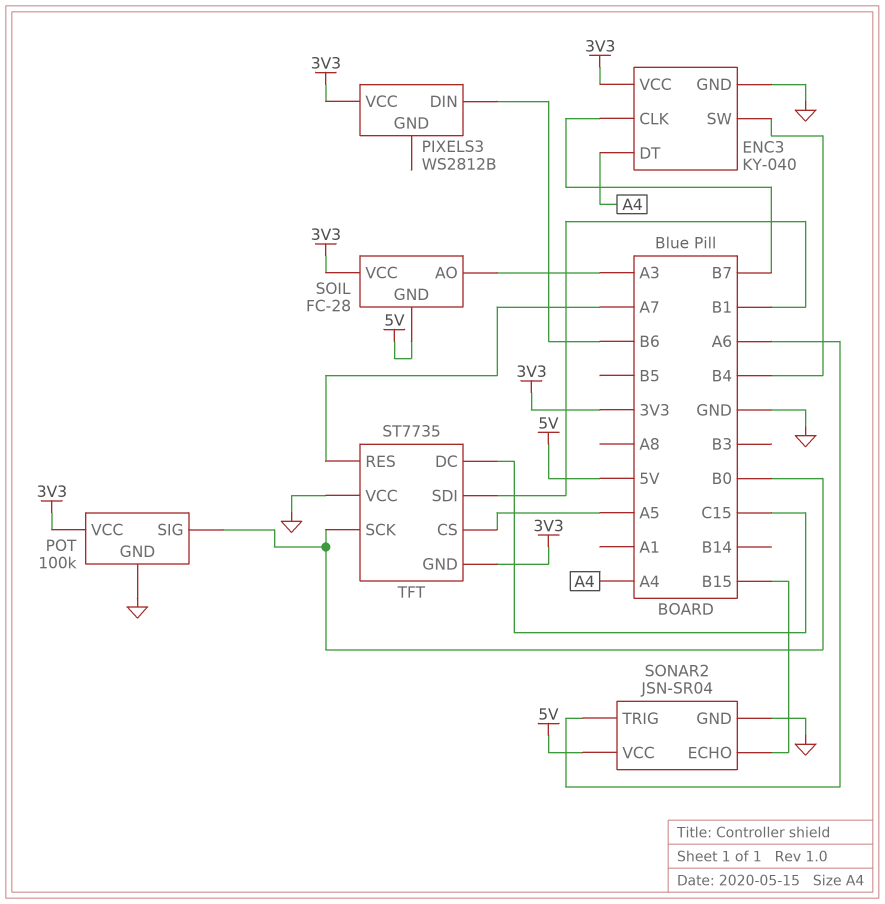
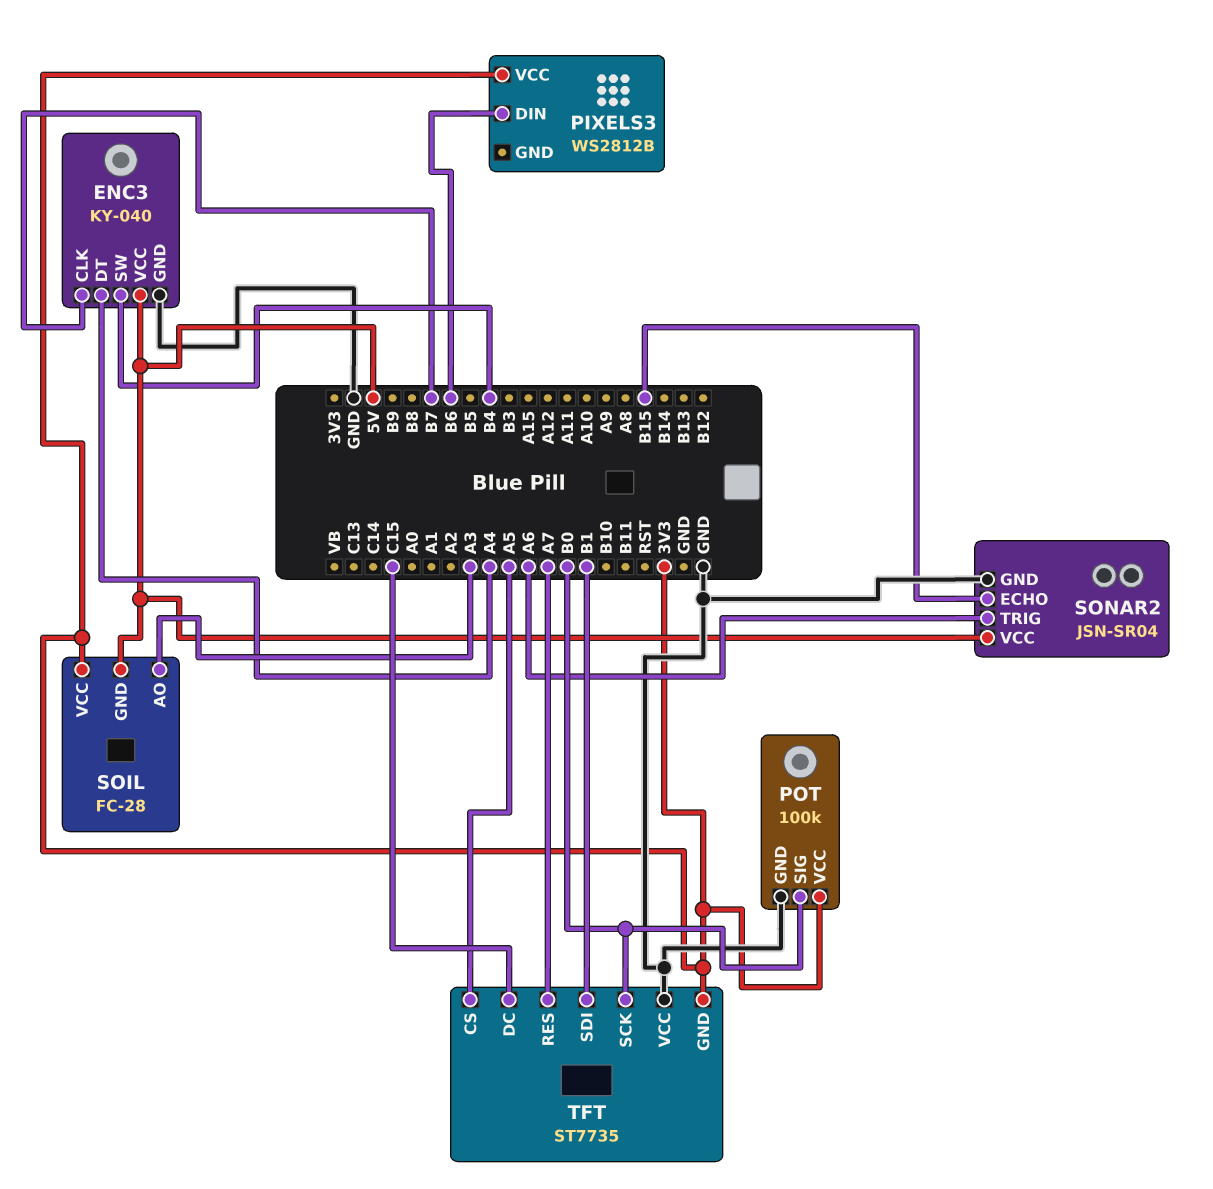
ENC3 pin VCC: 3V3 -> 5V

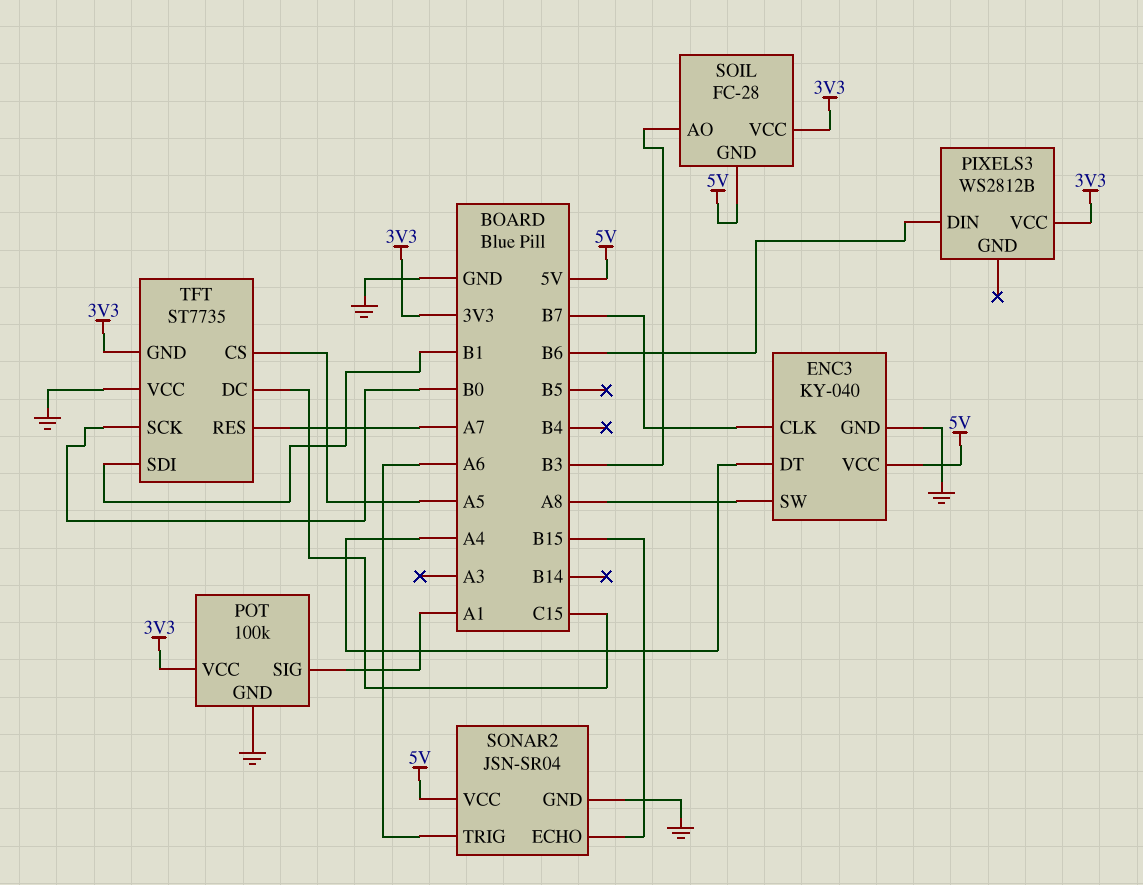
ENC3 pin SW: B4 -> A8
POT pin SIG: B0 -> A1
SOIL pin AO: A3 -> B3

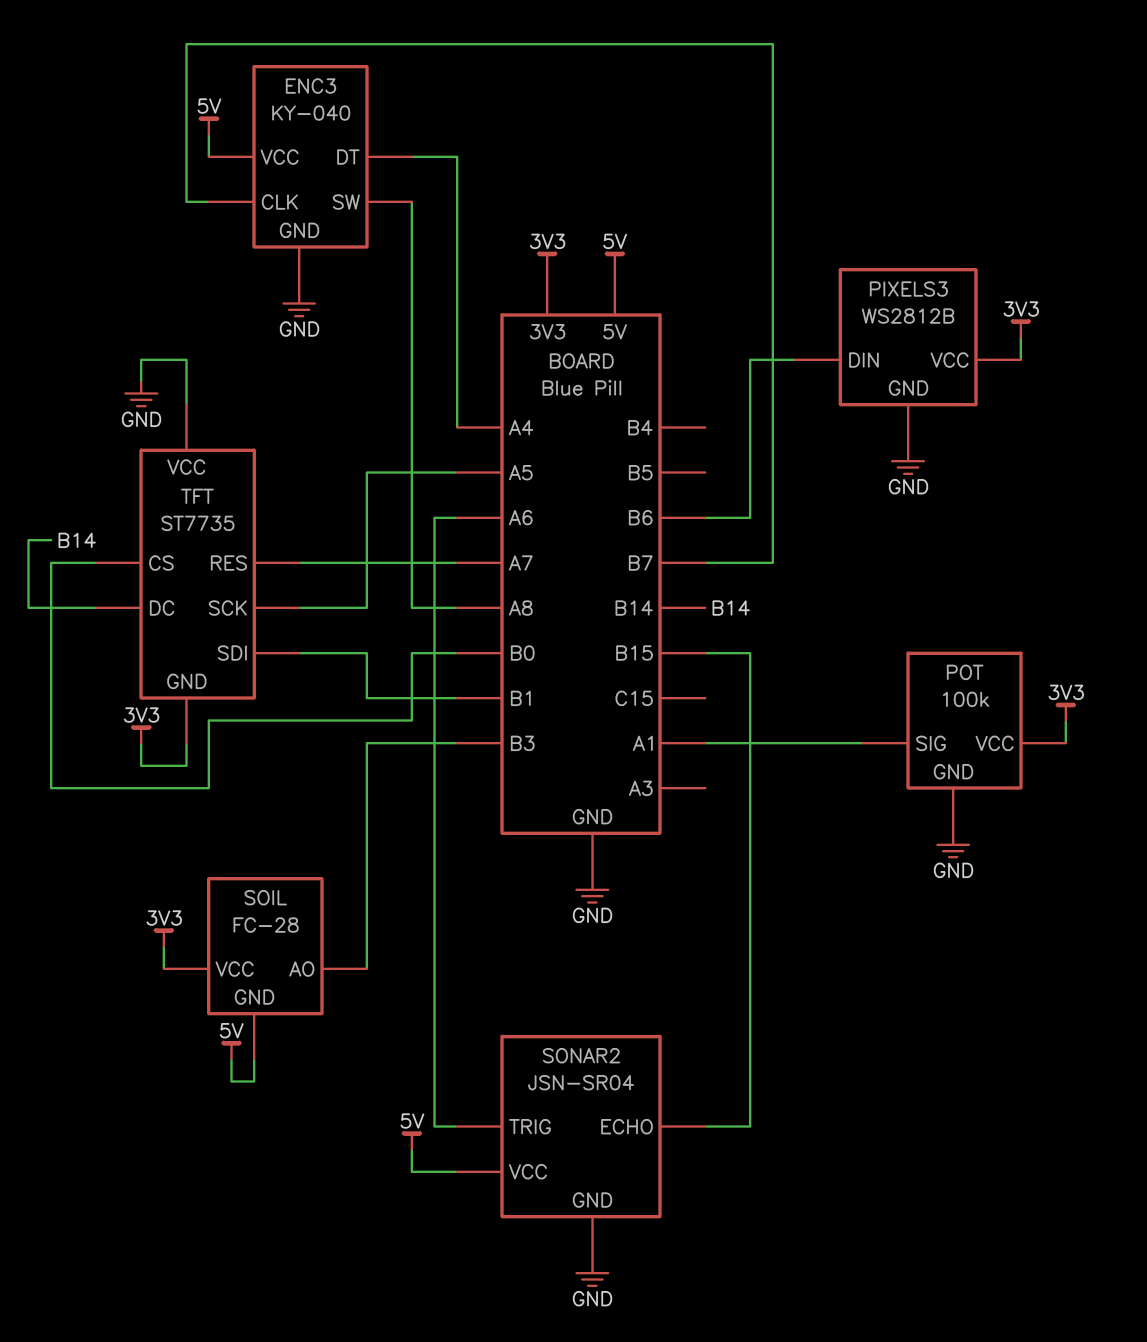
PIXELS3 pin GND: none -> GND
TFT pin CS: A5 -> B0
TFT pin DC: C15 -> B14
TFT pin SCK: B0 -> A5

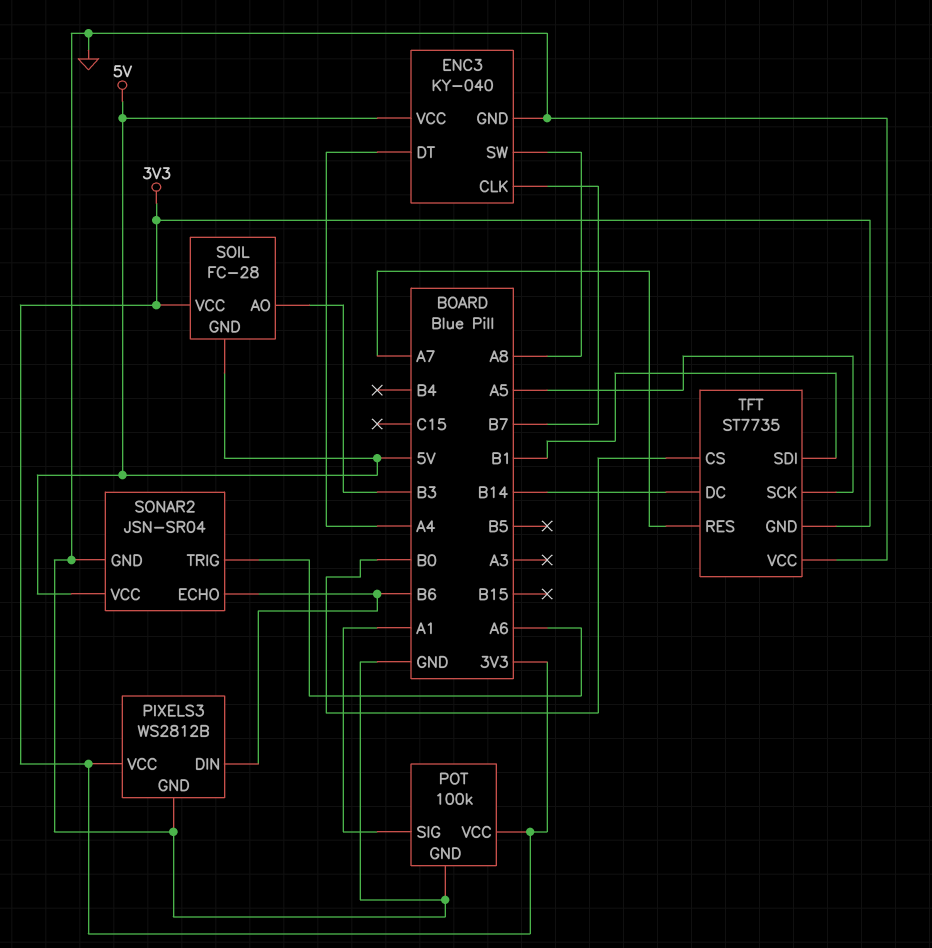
SONAR2 pin ECHO: B15 -> B6

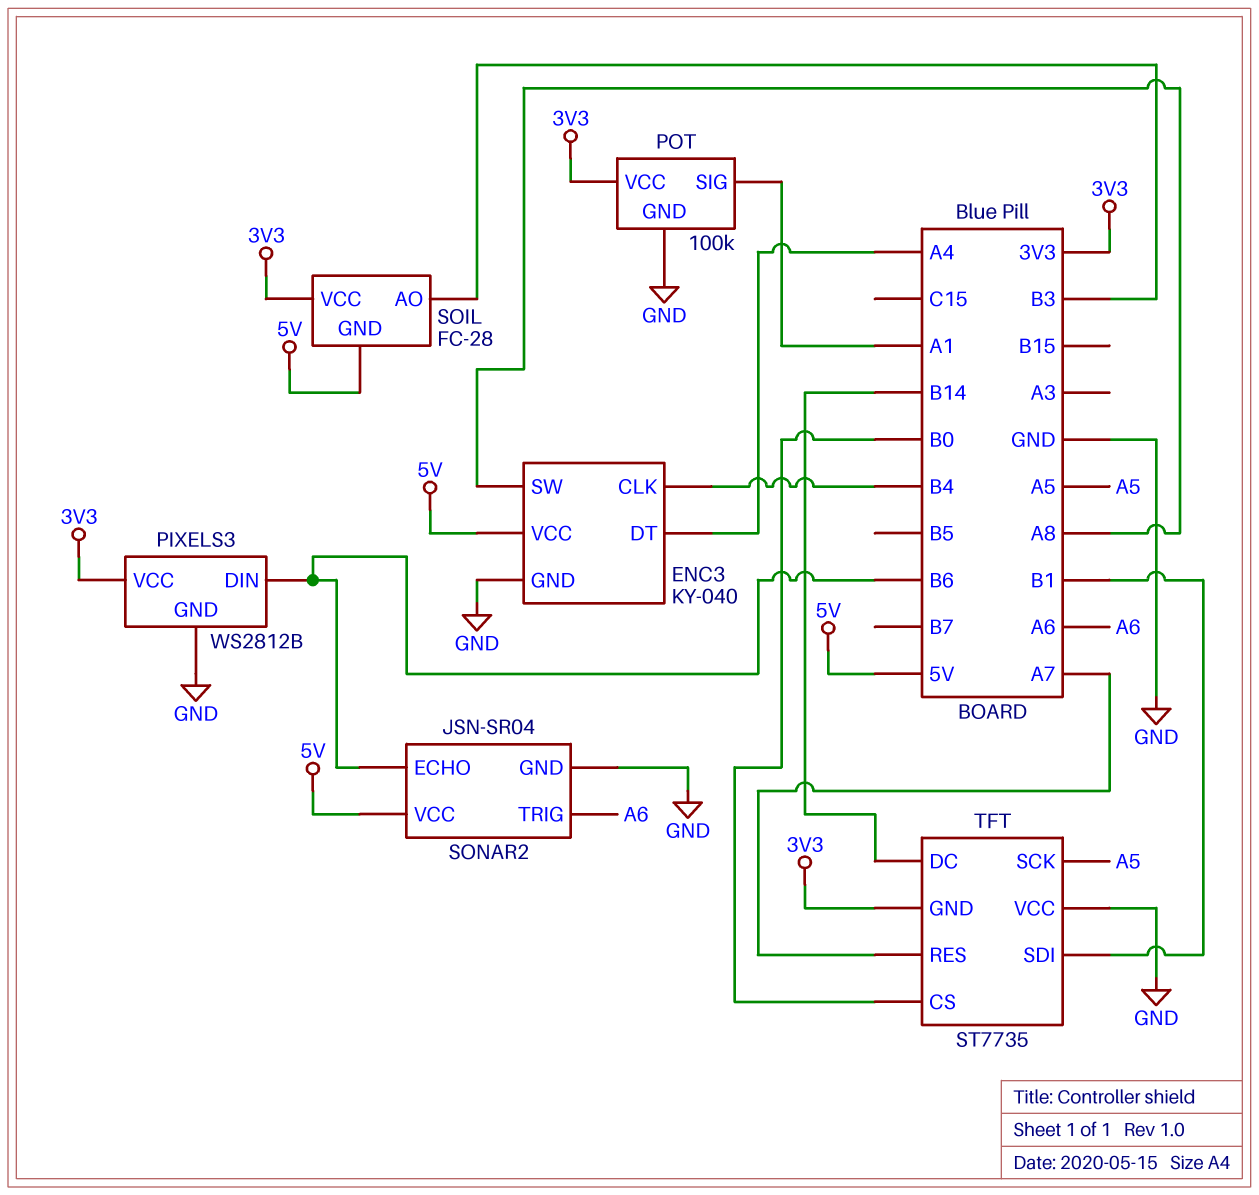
ENC3 pin CLK: B7 -> B4

